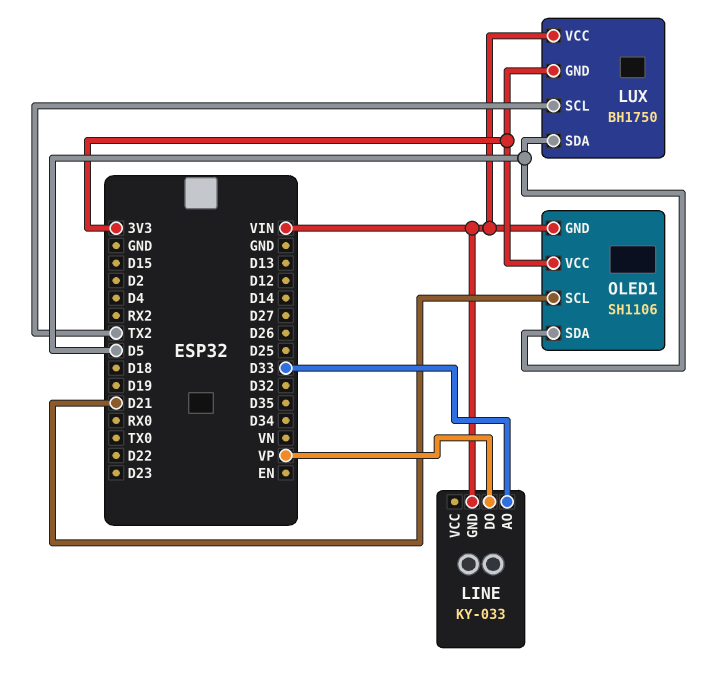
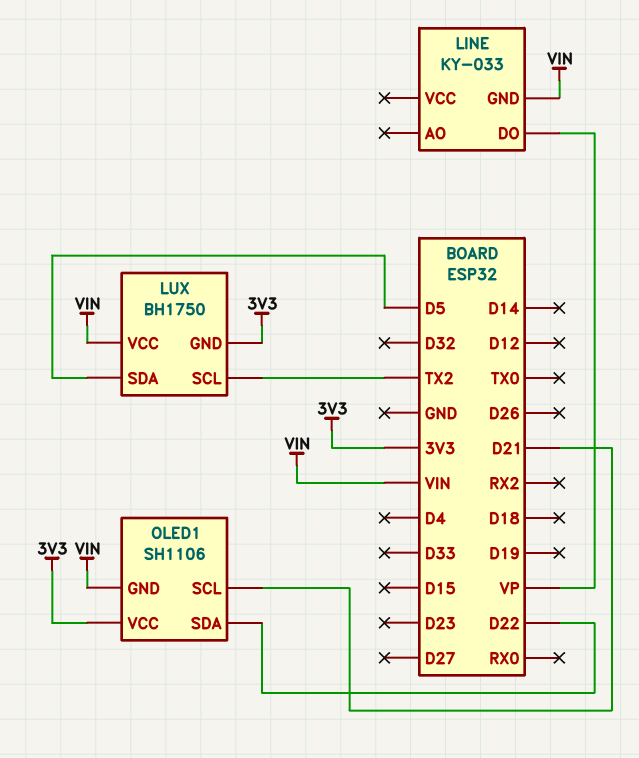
LINE pin AO: D33 -> none
OLED1 pin SDA: D5 -> D22

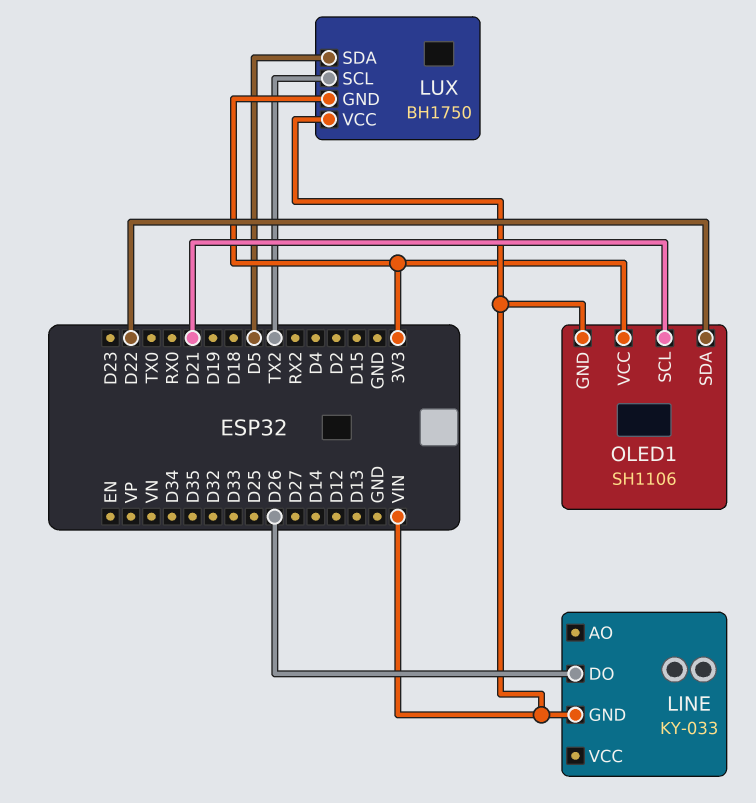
LINE pin DO: VP -> D26

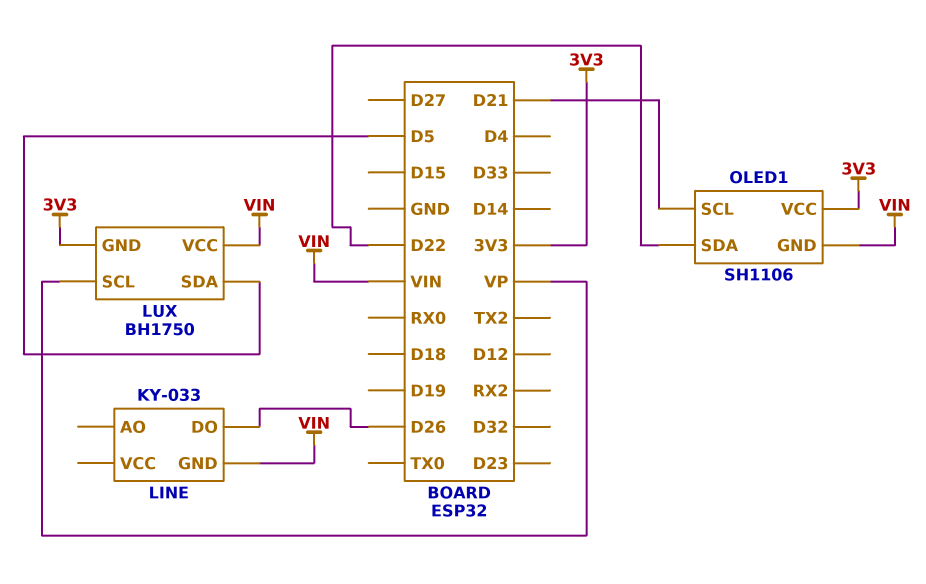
LUX pin SCL: TX2 -> VP

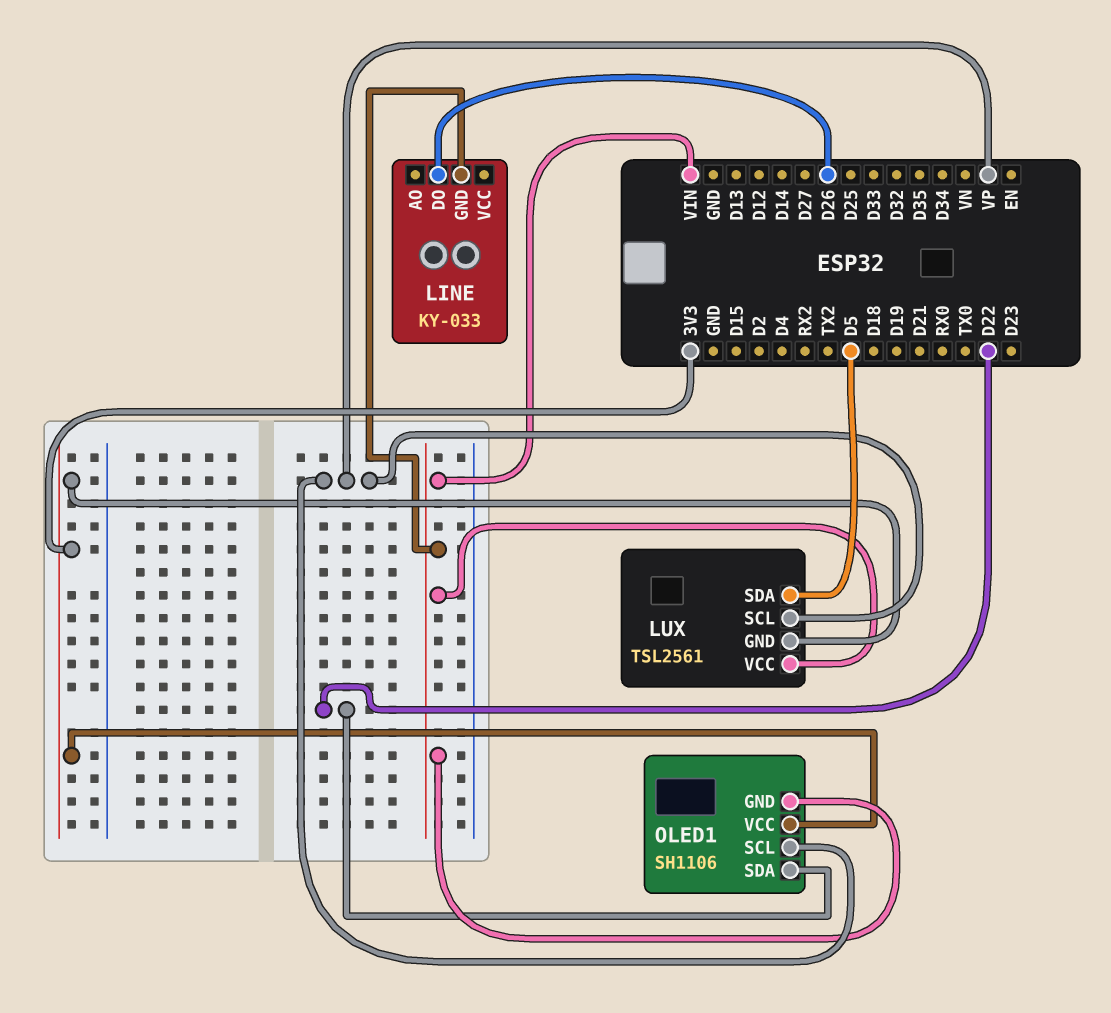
LUX: BH1750 -> TSL2561
OLED1 pin SCL: D21 -> VP

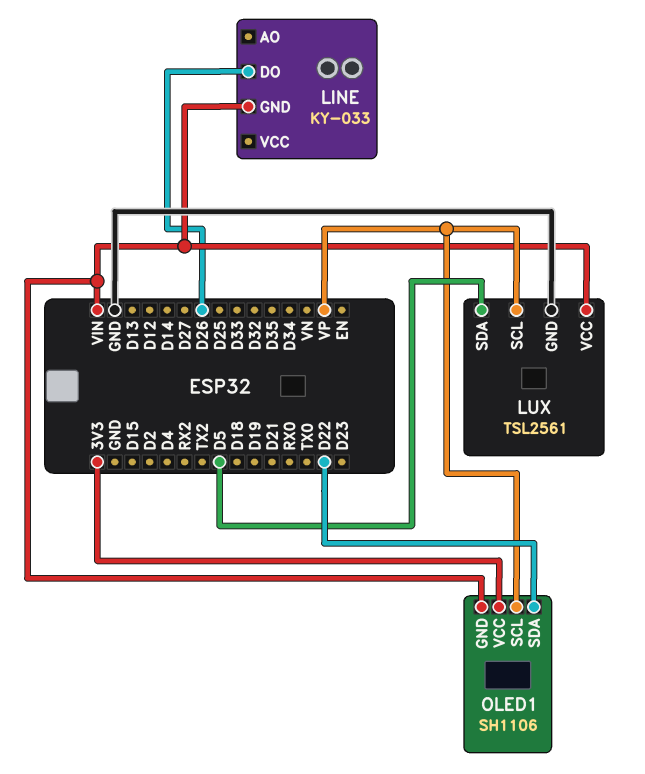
LUX pin GND: 3V3 -> GND

